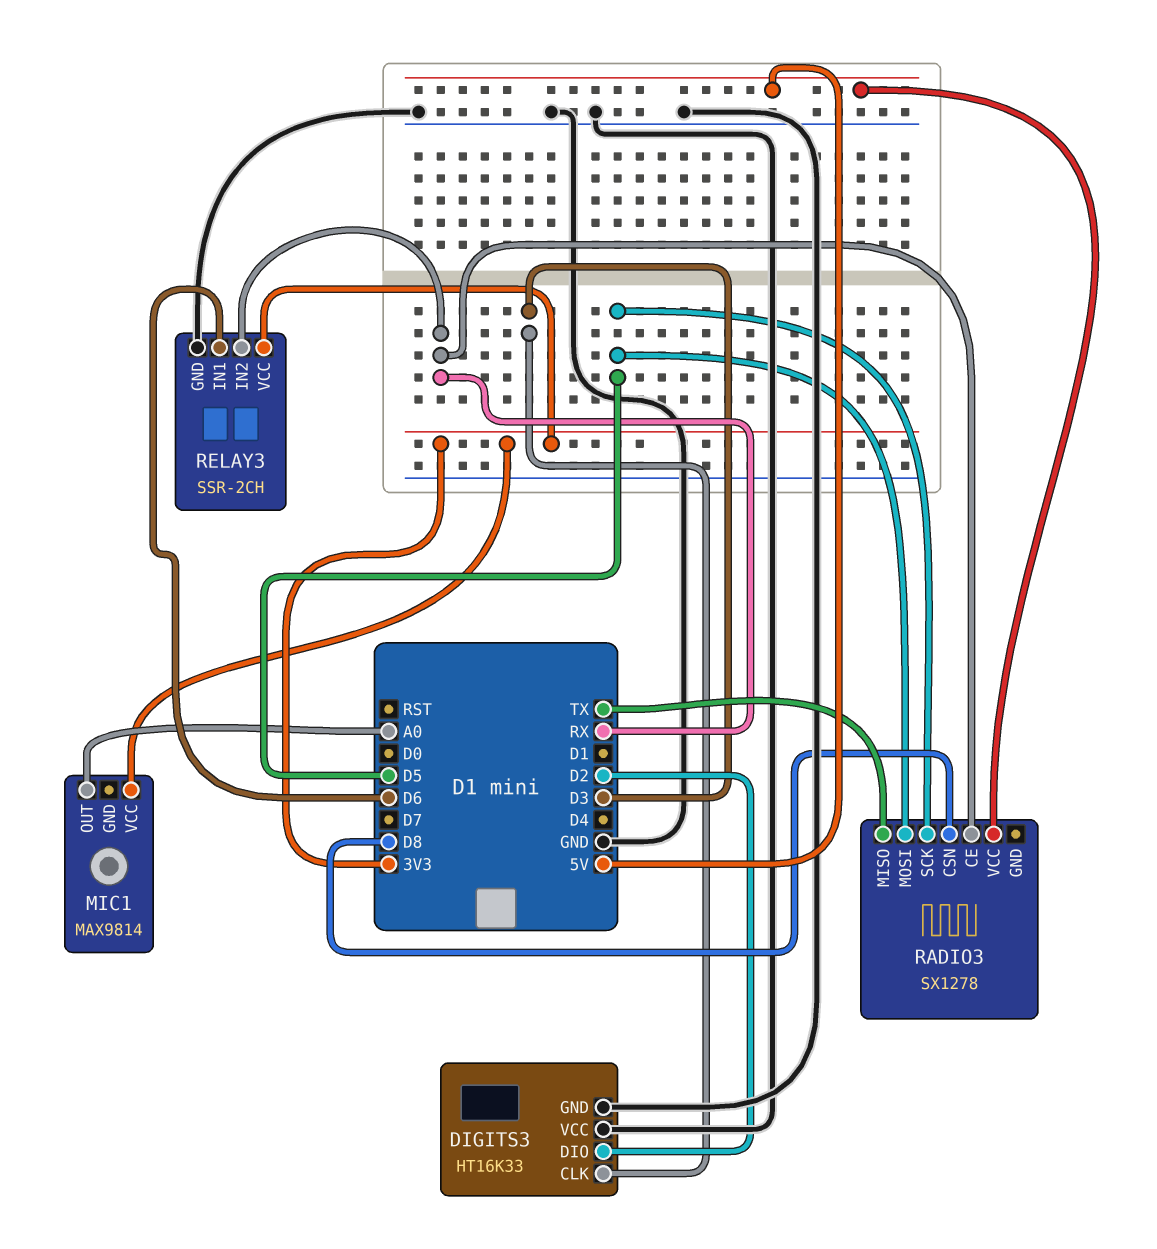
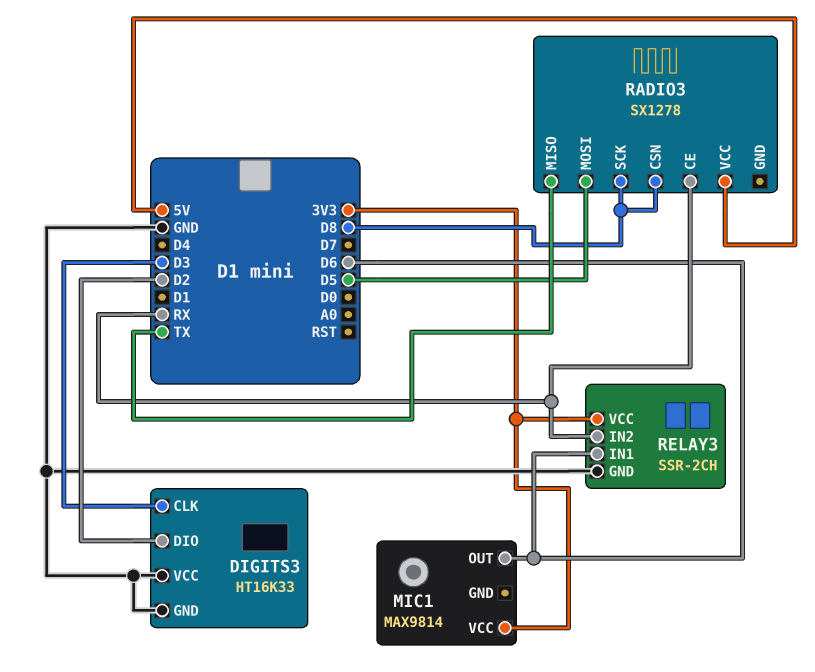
MIC1 pin OUT: A0 -> D6
RADIO3 pin SCK: D5 -> D8

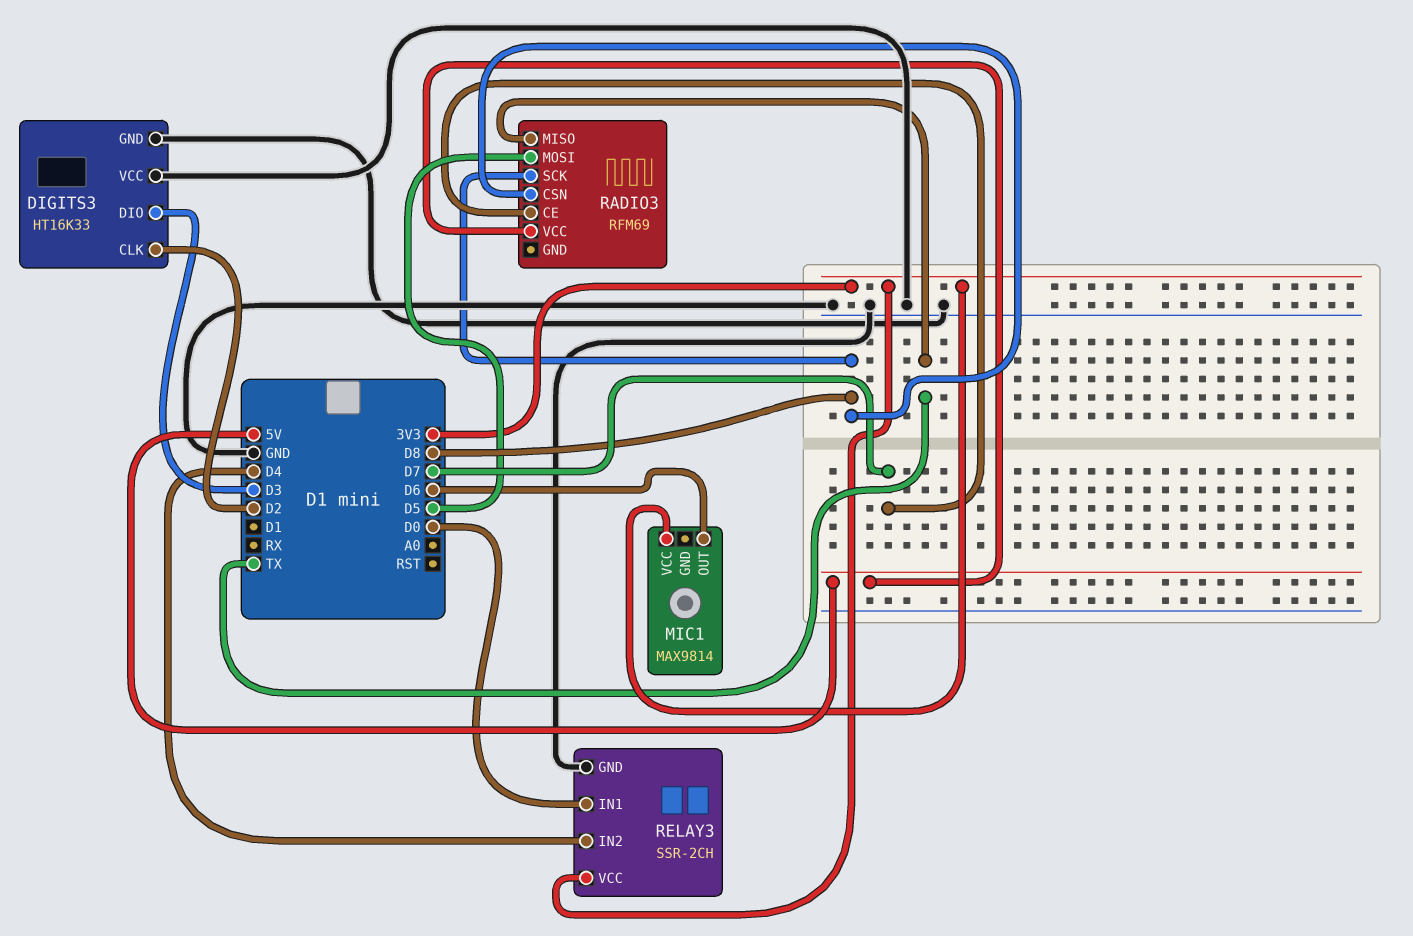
DIGITS3 pin CLK: D3 -> D2
DIGITS3 pin DIO: D2 -> D3
RADIO3: SX1278 -> RFM69
RADIO3 pin CE: RX -> D7
RELAY3 pin IN1: D6 -> D0
RELAY3 pin IN2: RX -> D4

